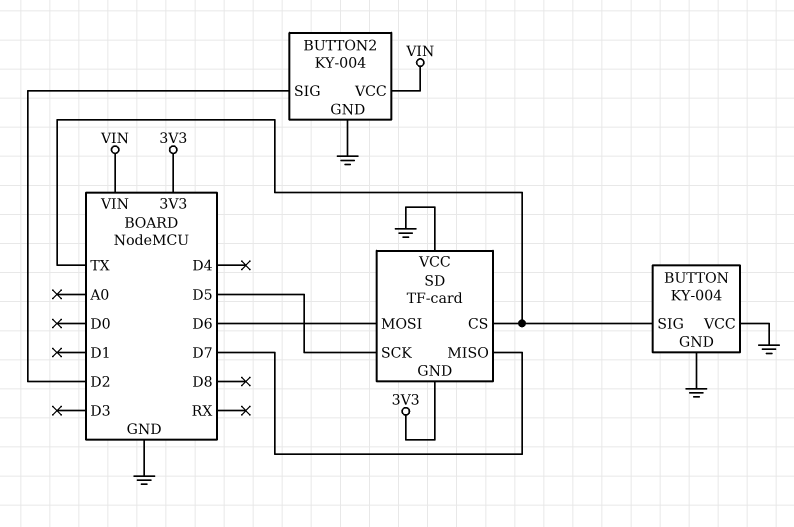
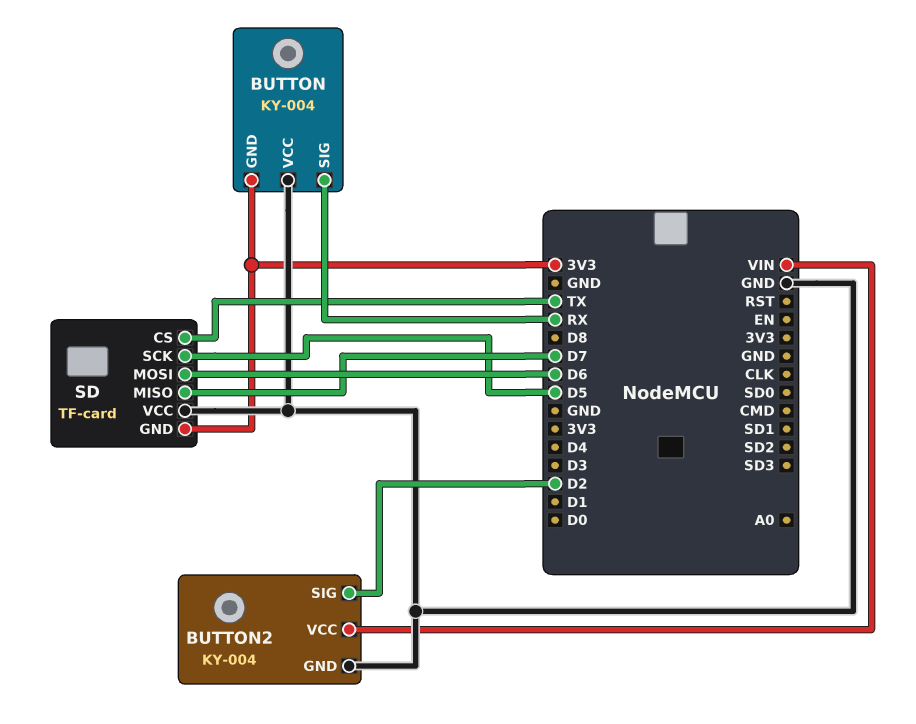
BUTTON pin GND: GND -> 3V3
BUTTON pin SIG: TX -> RX

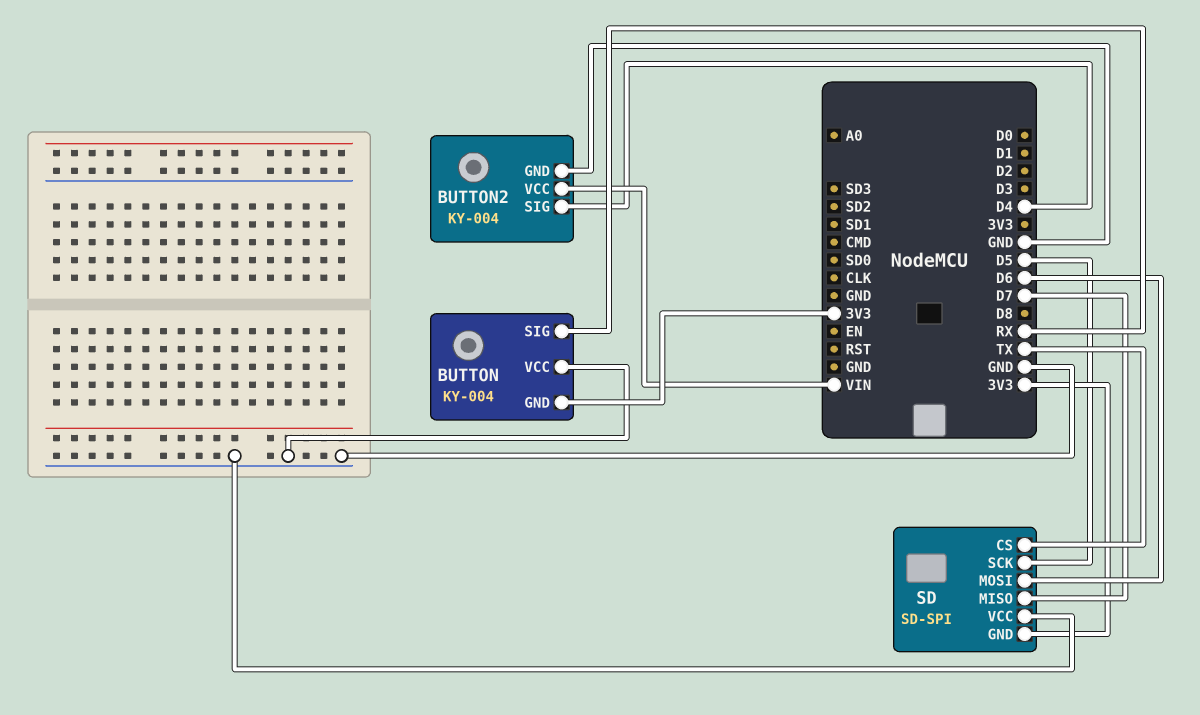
BUTTON2 pin SIG: D2 -> D4
SD: TF-card -> SD-SPI

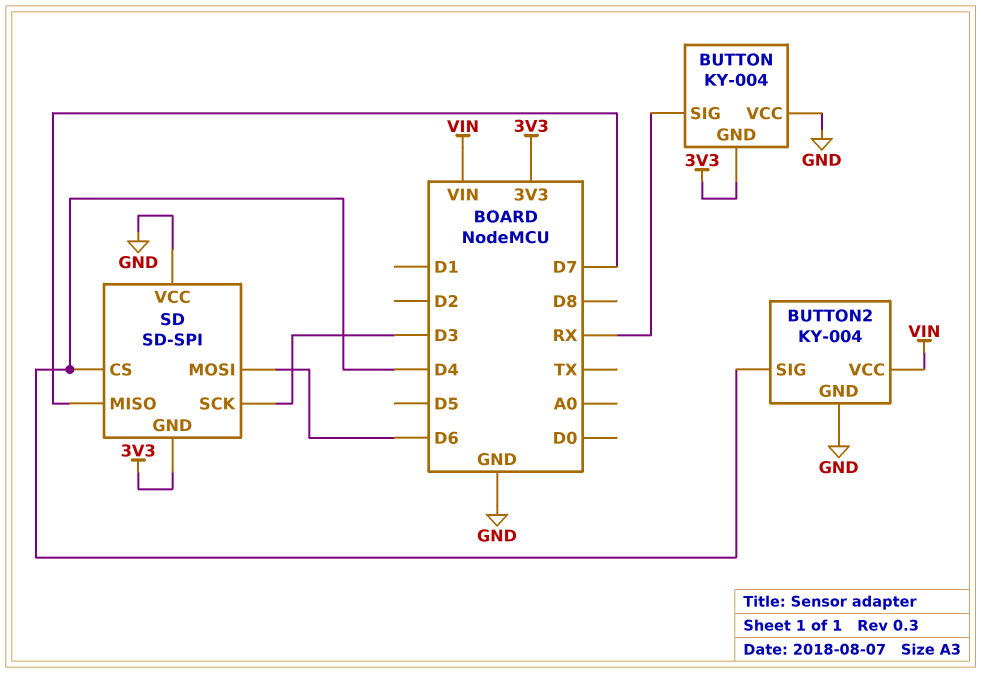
SD pin CS: TX -> D4
SD pin SCK: D5 -> D3

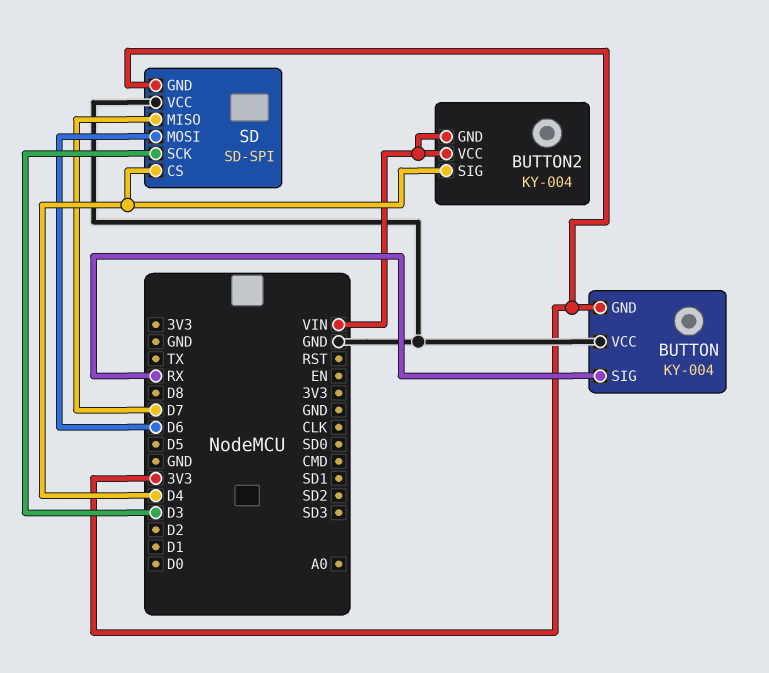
BUTTON2 pin GND: GND -> VIN

